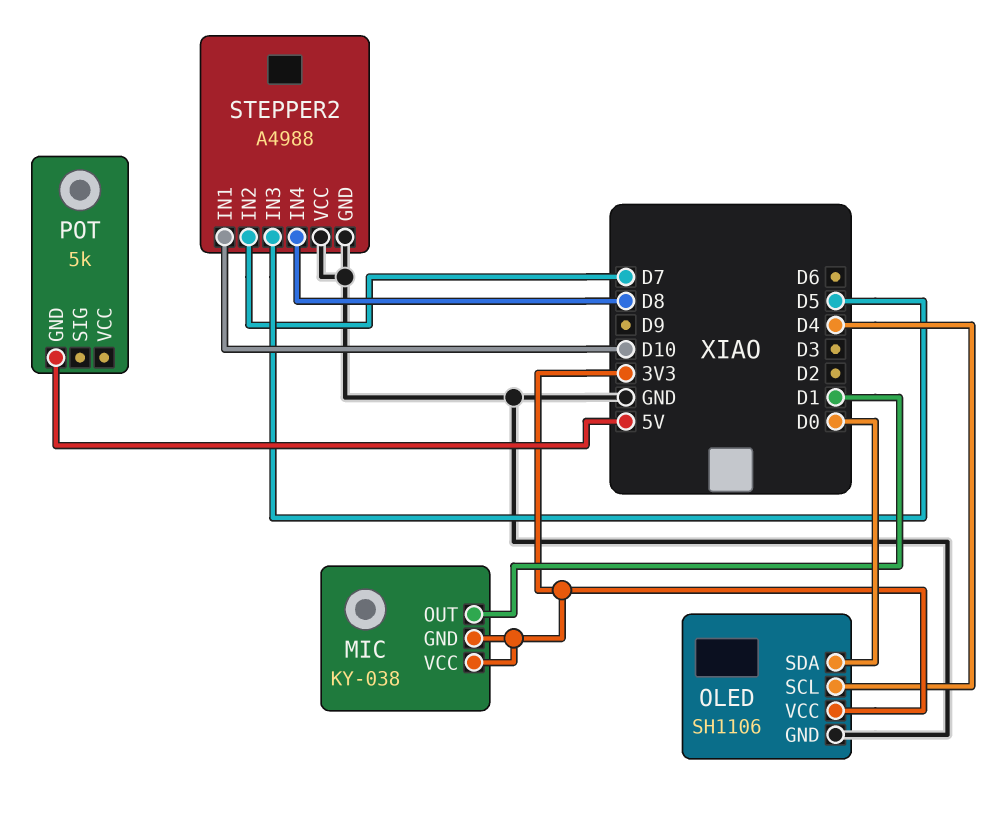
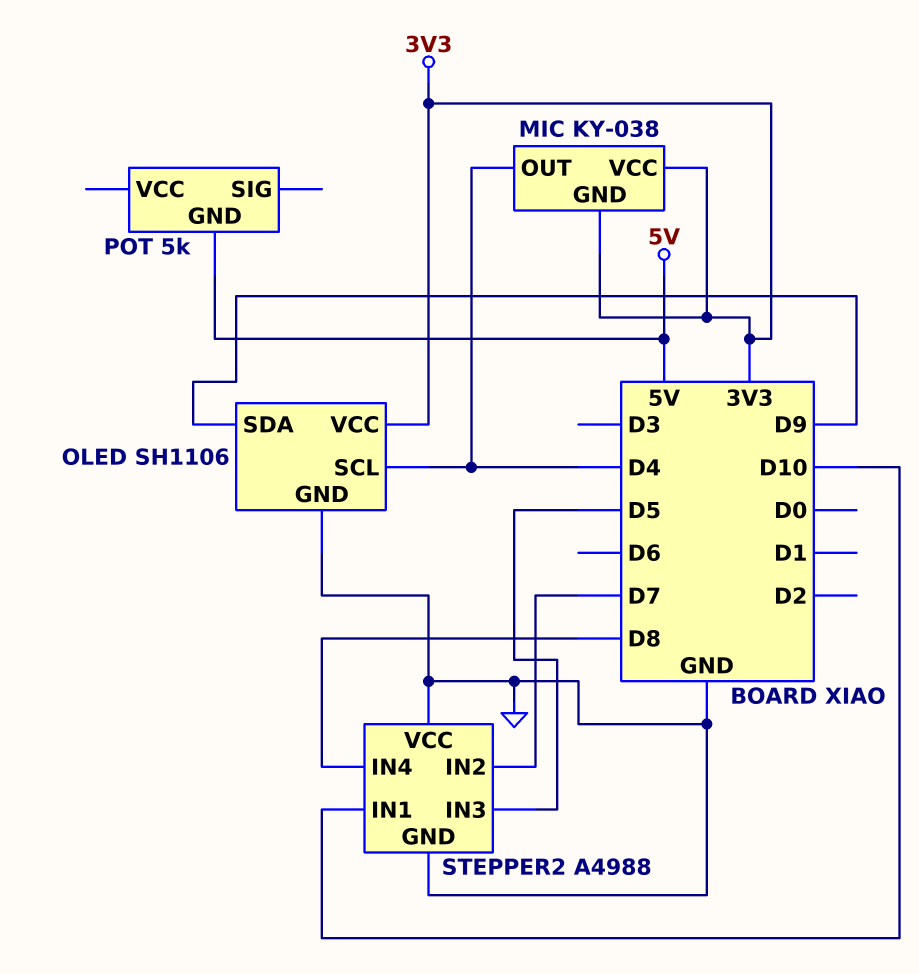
MIC pin OUT: D1 -> D4
OLED pin SDA: D0 -> D9

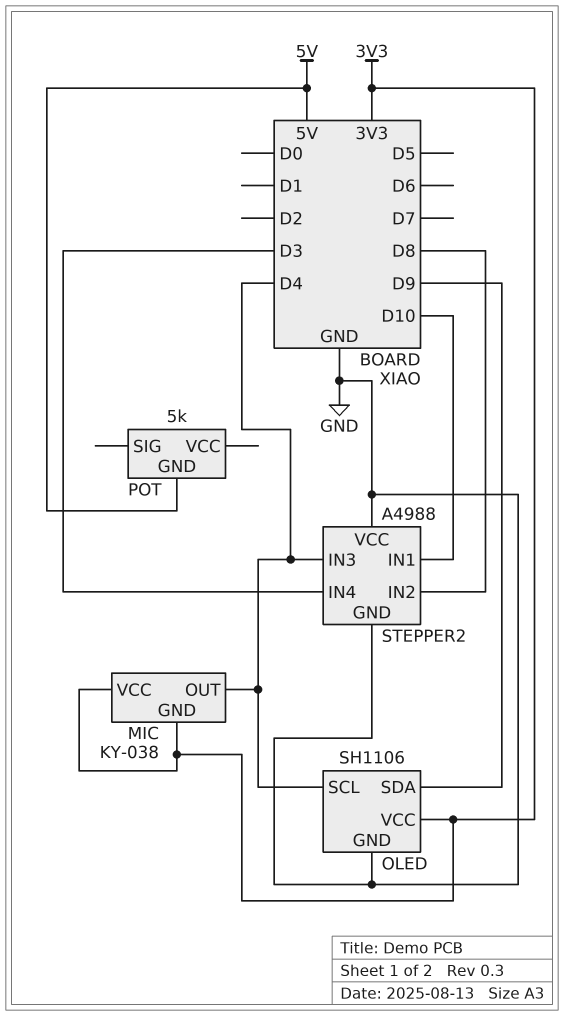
STEPPER2 pin IN2: D7 -> D8
STEPPER2 pin IN3: D5 -> D4
STEPPER2 pin IN4: D8 -> D3

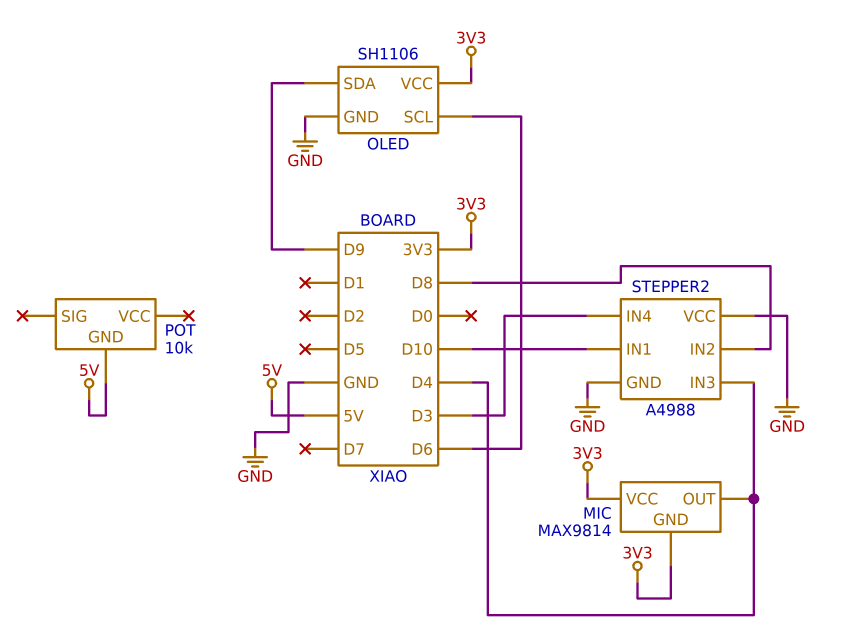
MIC: KY-038 -> MAX9814
OLED pin SCL: D4 -> D6
POT: 5k -> 10k

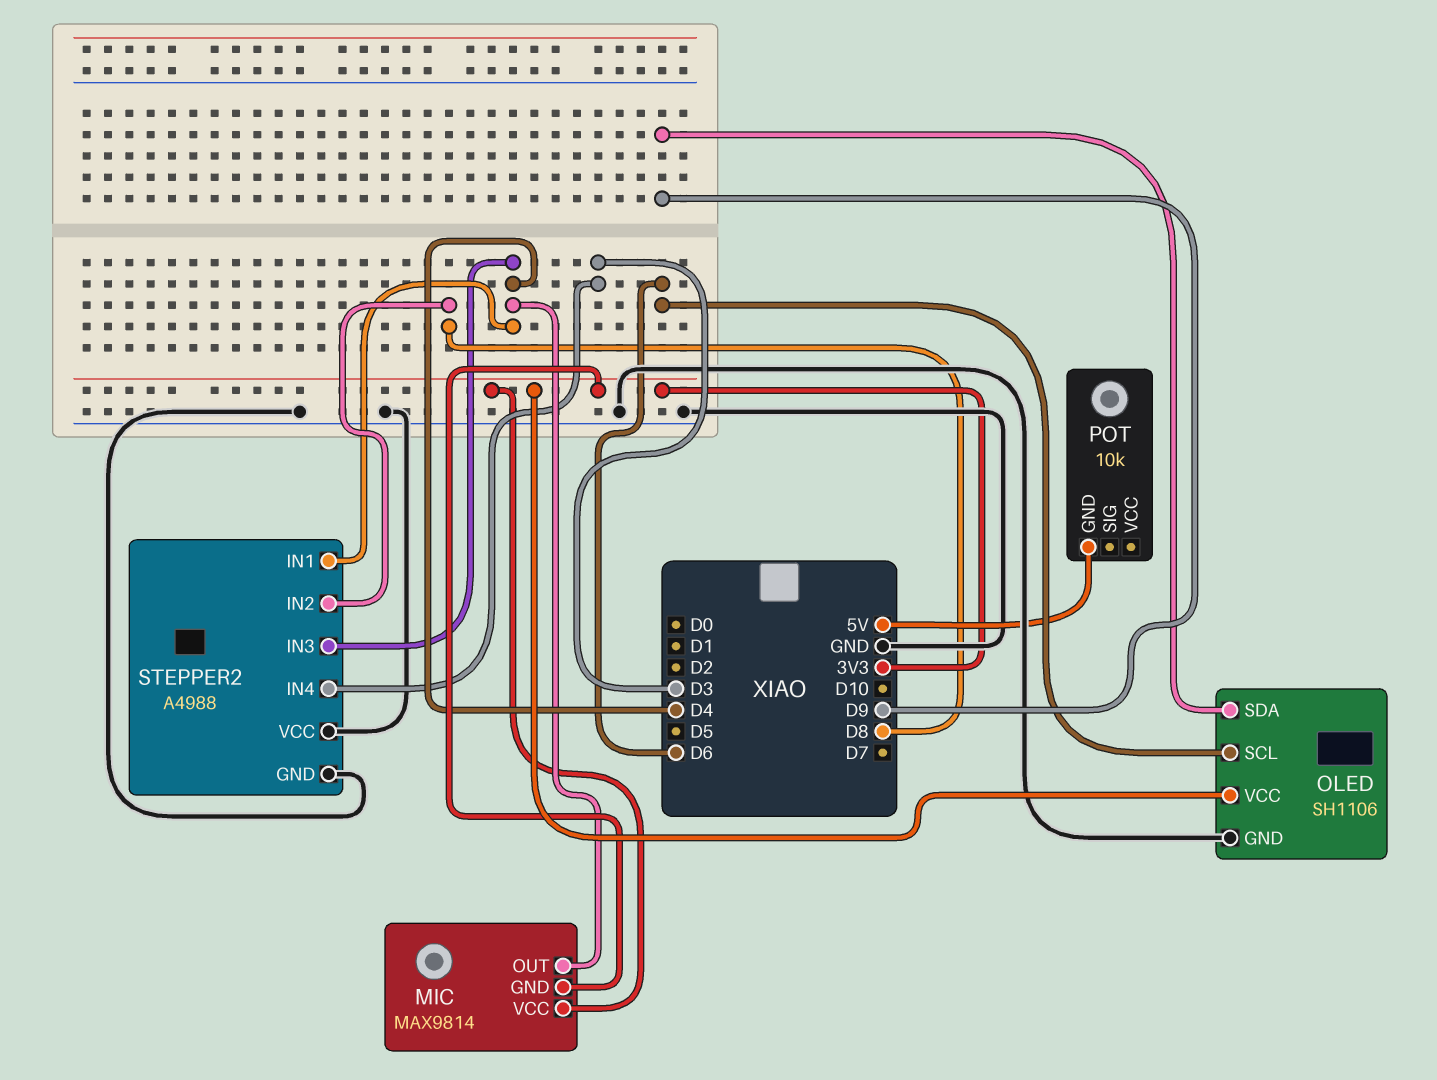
STEPPER2 pin IN1: D10 -> D4

